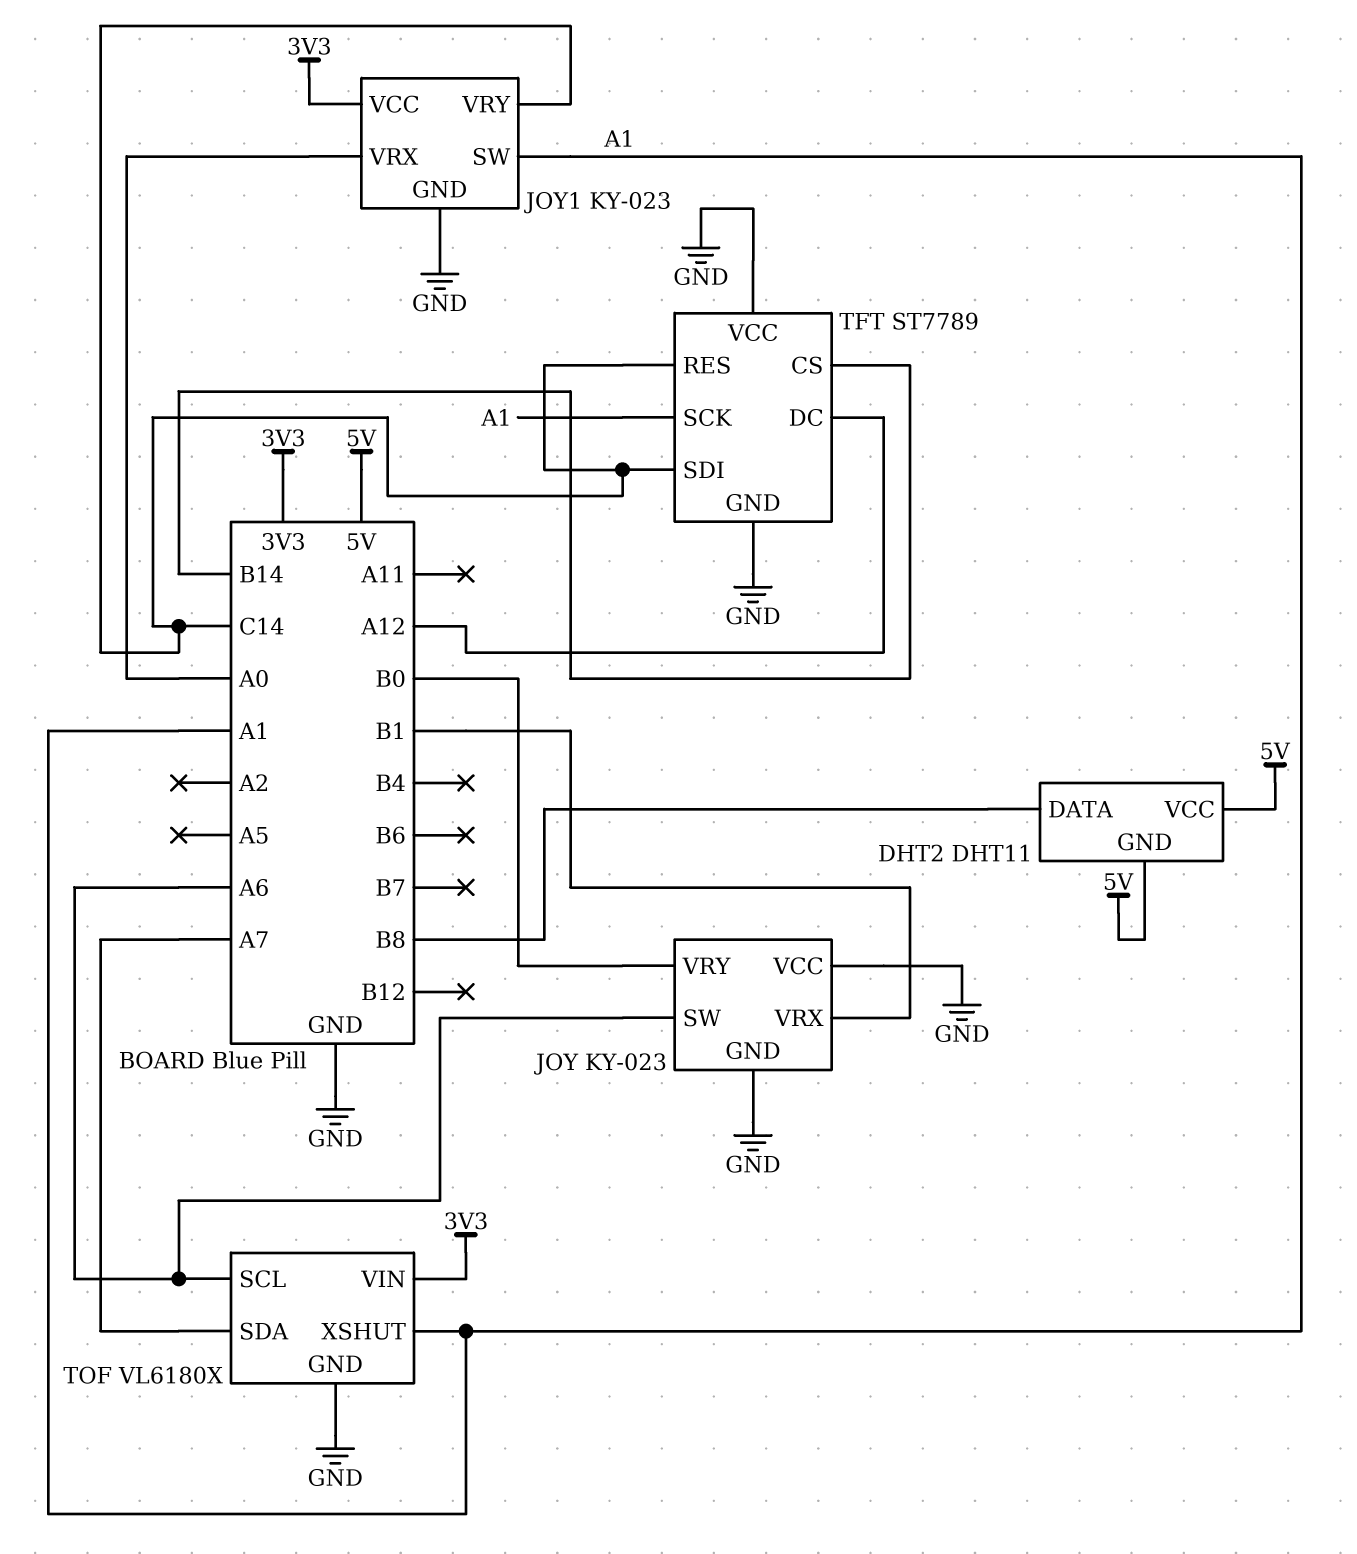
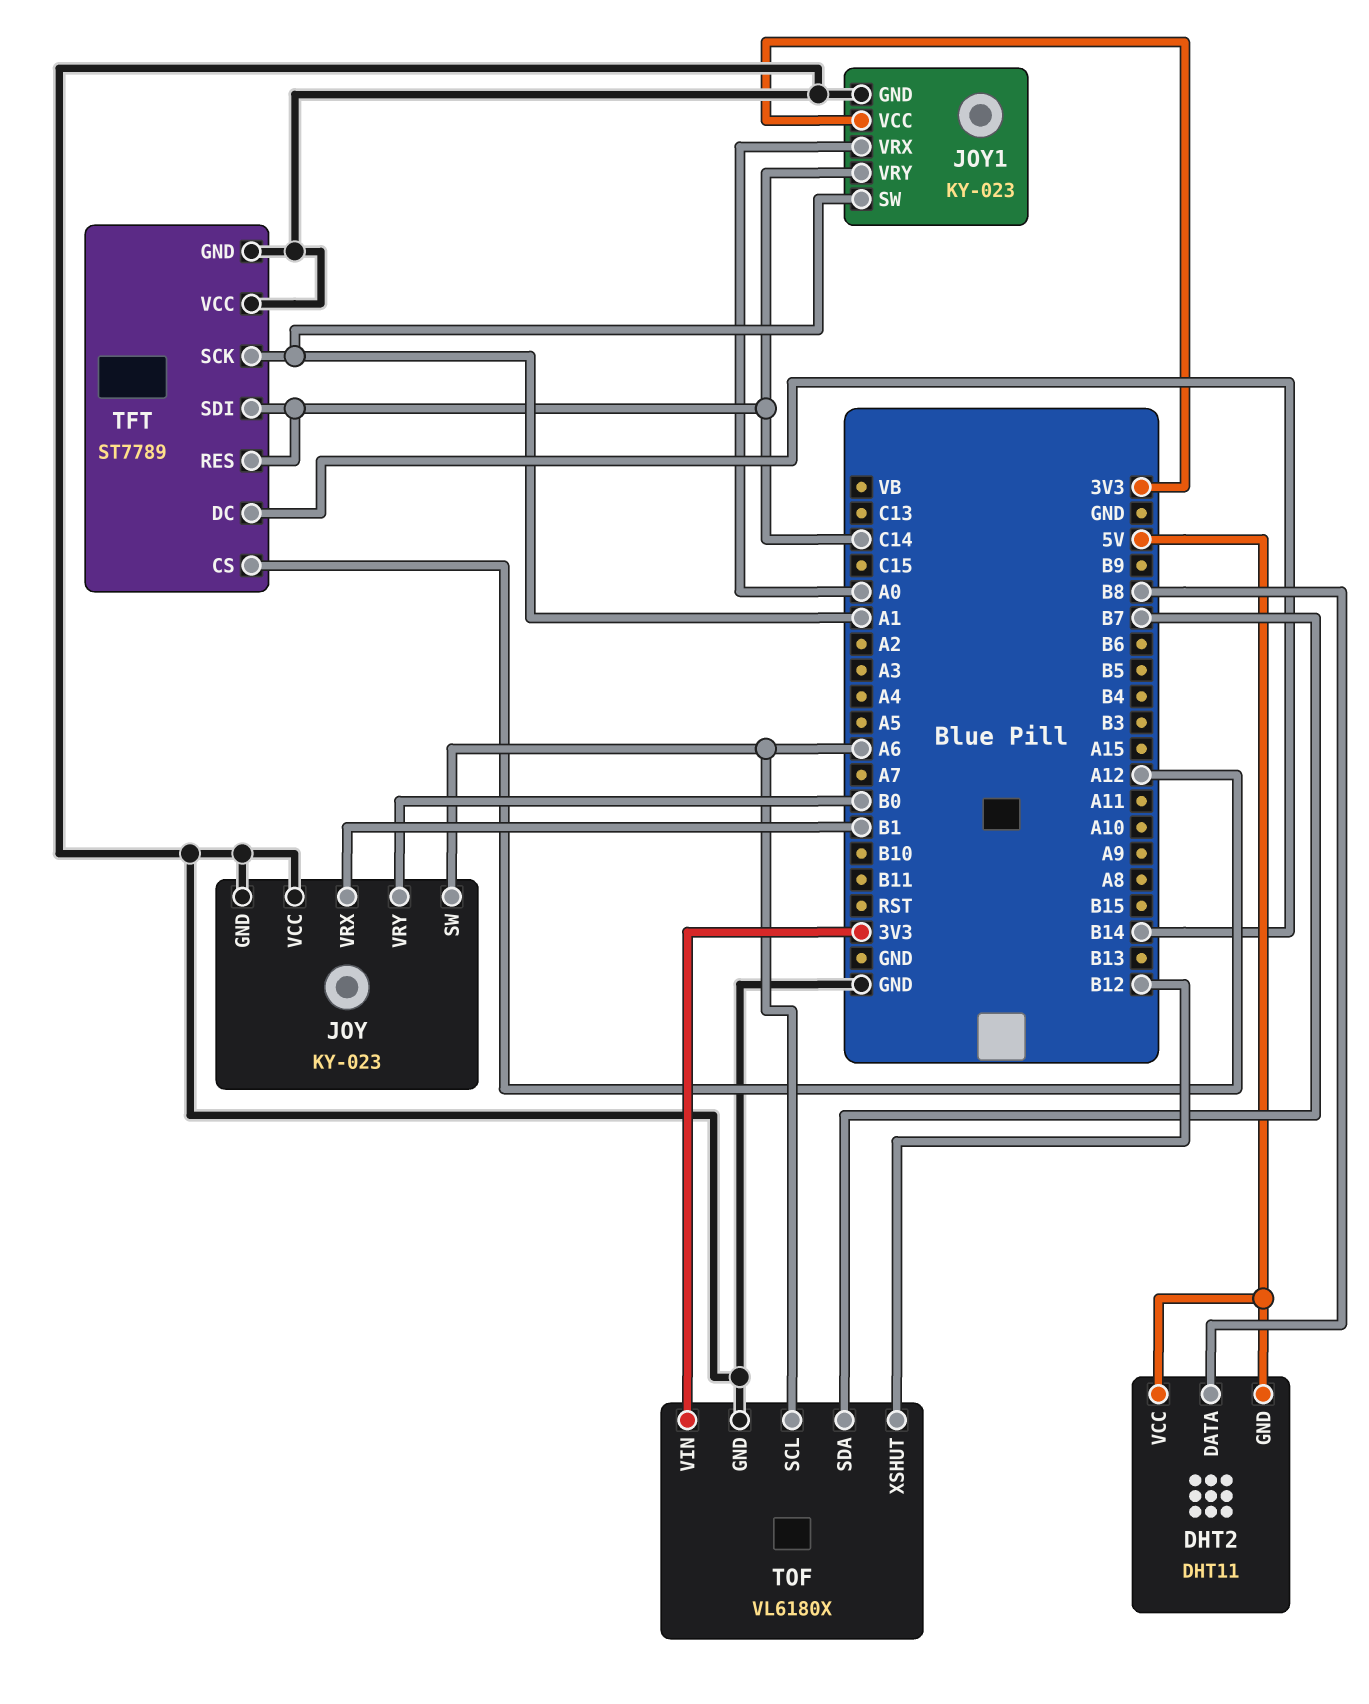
TFT pin CS: B14 -> A12
TFT pin DC: A12 -> B14
TOF pin SDA: A7 -> B7
TOF pin XSHUT: A1 -> B12

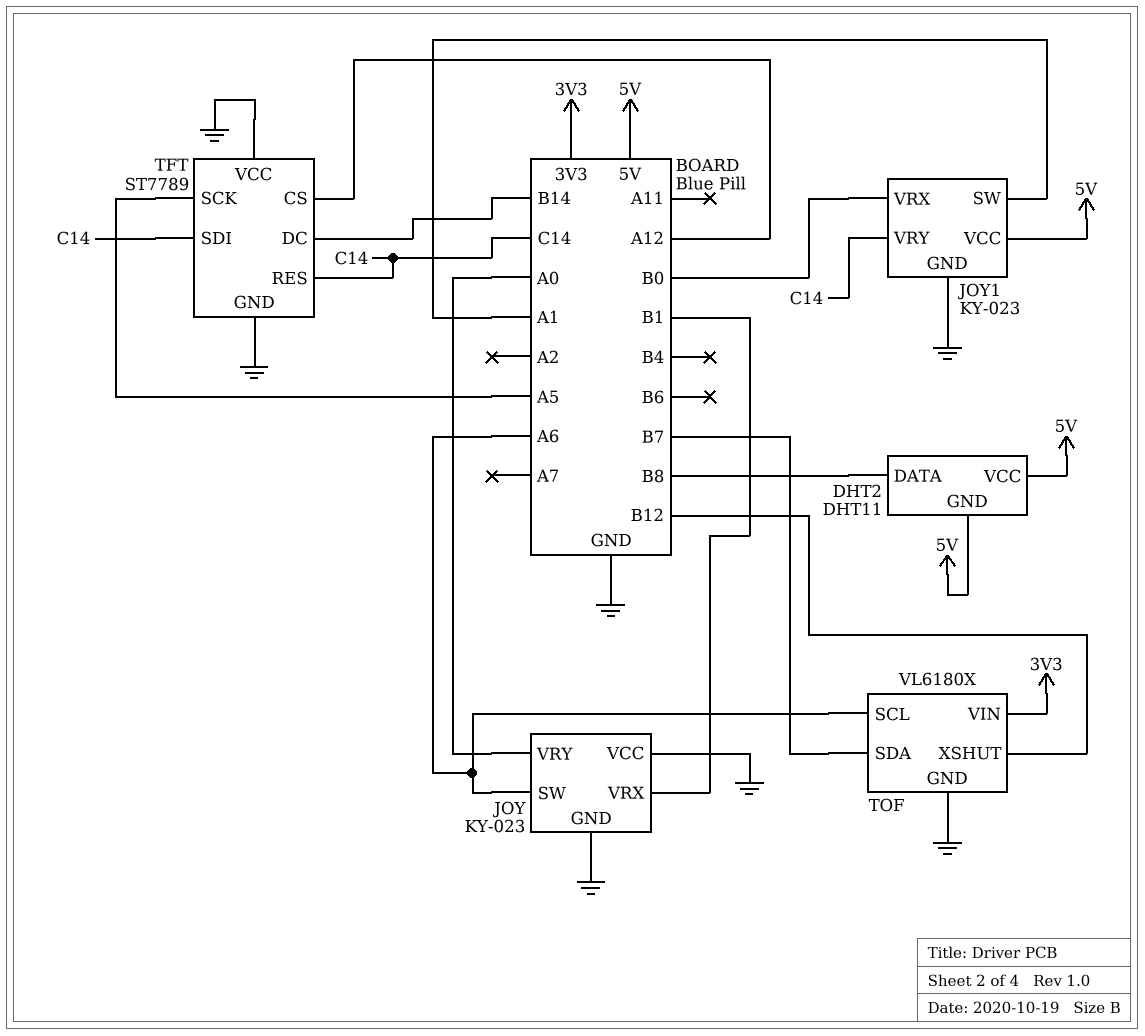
JOY pin VRY: B0 -> A0
JOY1 pin VCC: 3V3 -> 5V
JOY1 pin VRX: A0 -> B0
TFT pin SCK: A1 -> A5

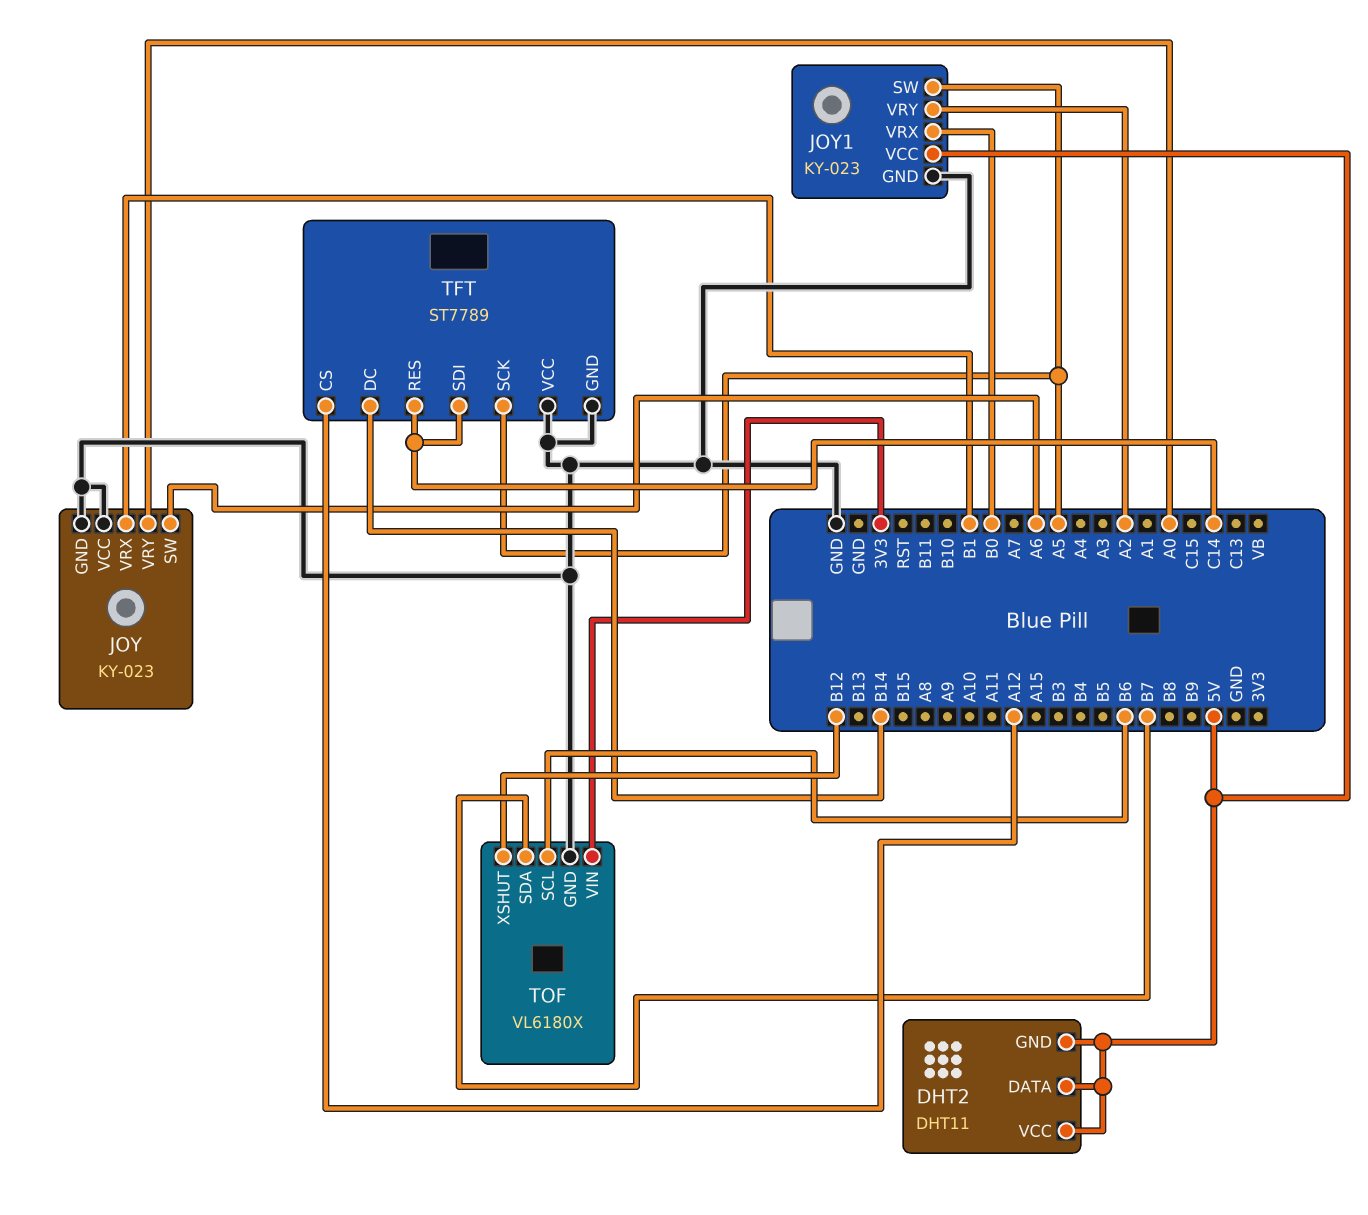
DHT2 pin DATA: B8 -> 5V
JOY1 pin SW: A1 -> A5
JOY1 pin VRY: C14 -> A2
TOF pin SCL: A6 -> B6

